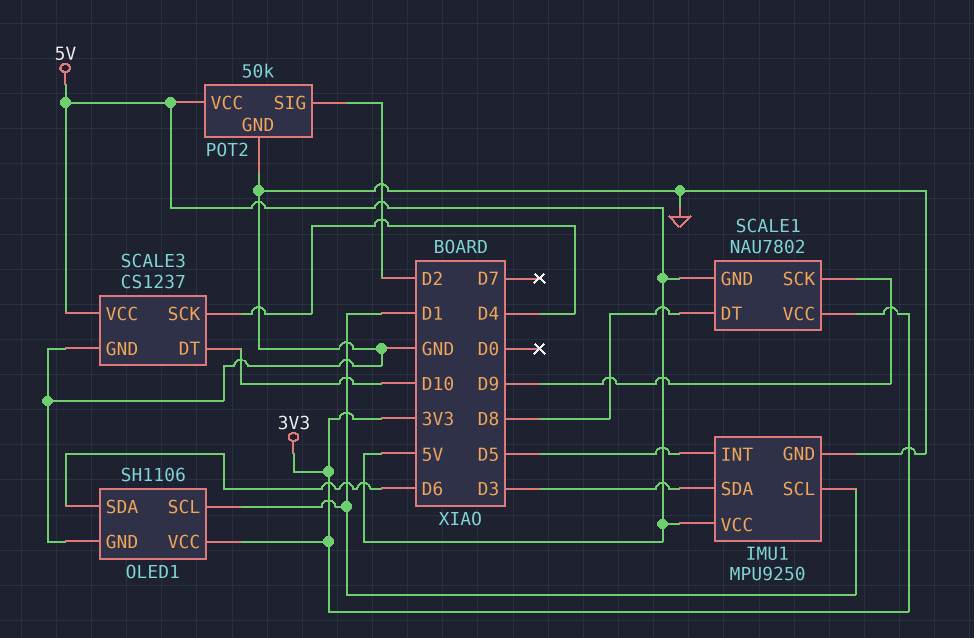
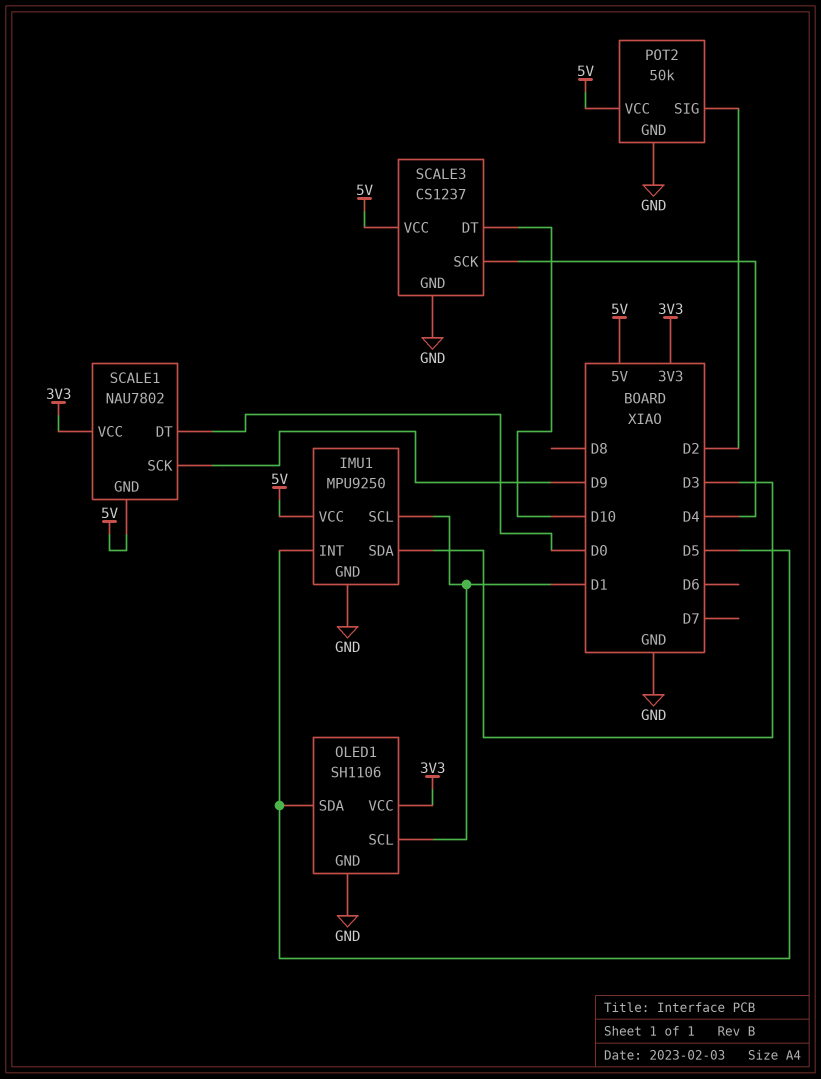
OLED1 pin SDA: D6 -> D5
SCALE1 pin DT: D8 -> D0

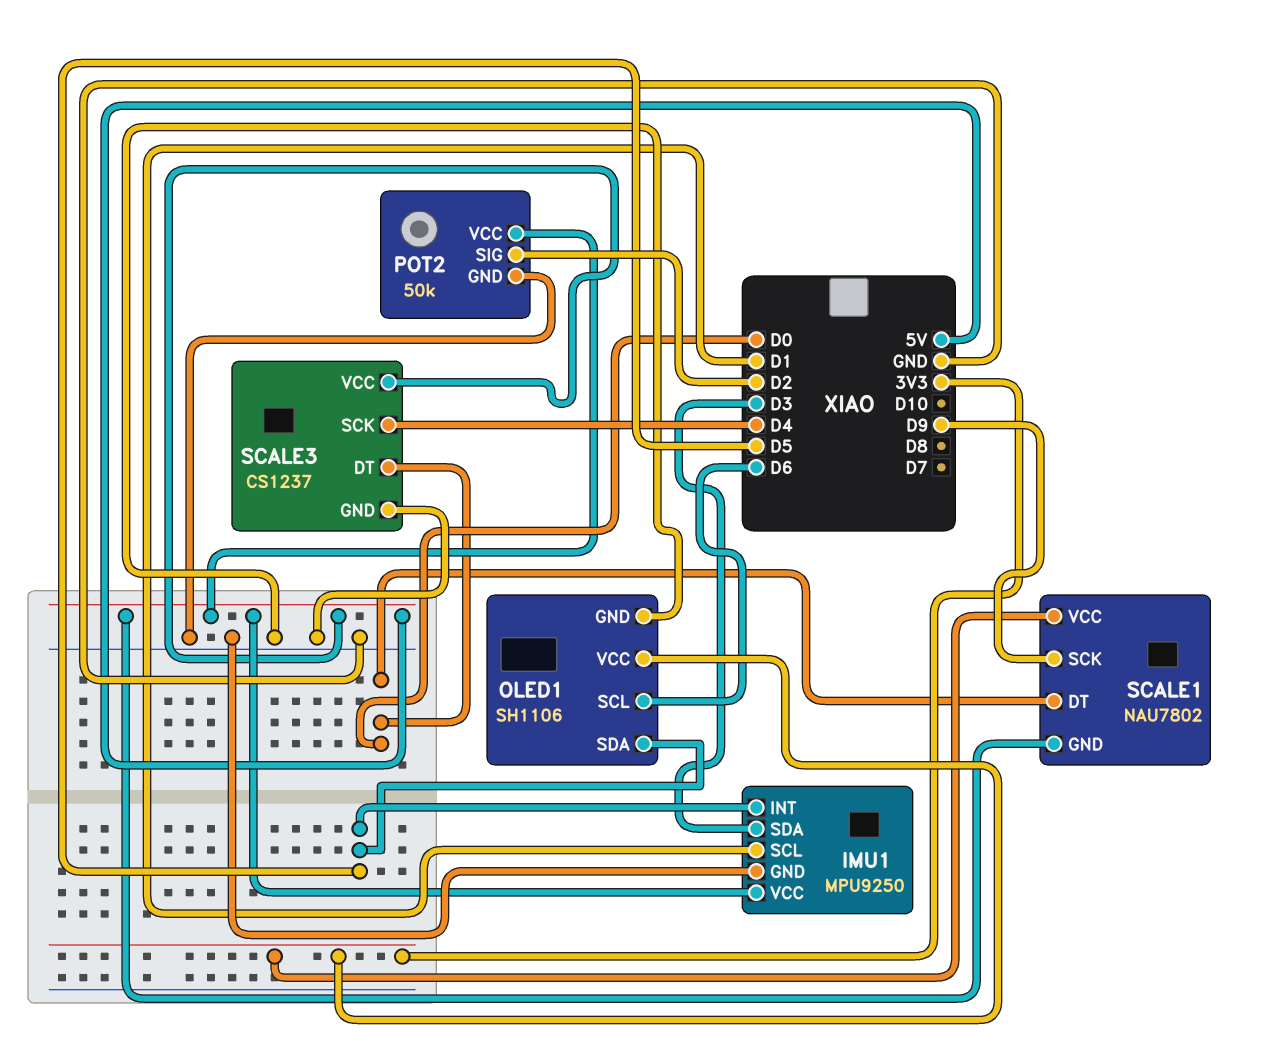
OLED1 pin SCL: D1 -> D6
SCALE3 pin DT: D10 -> D0

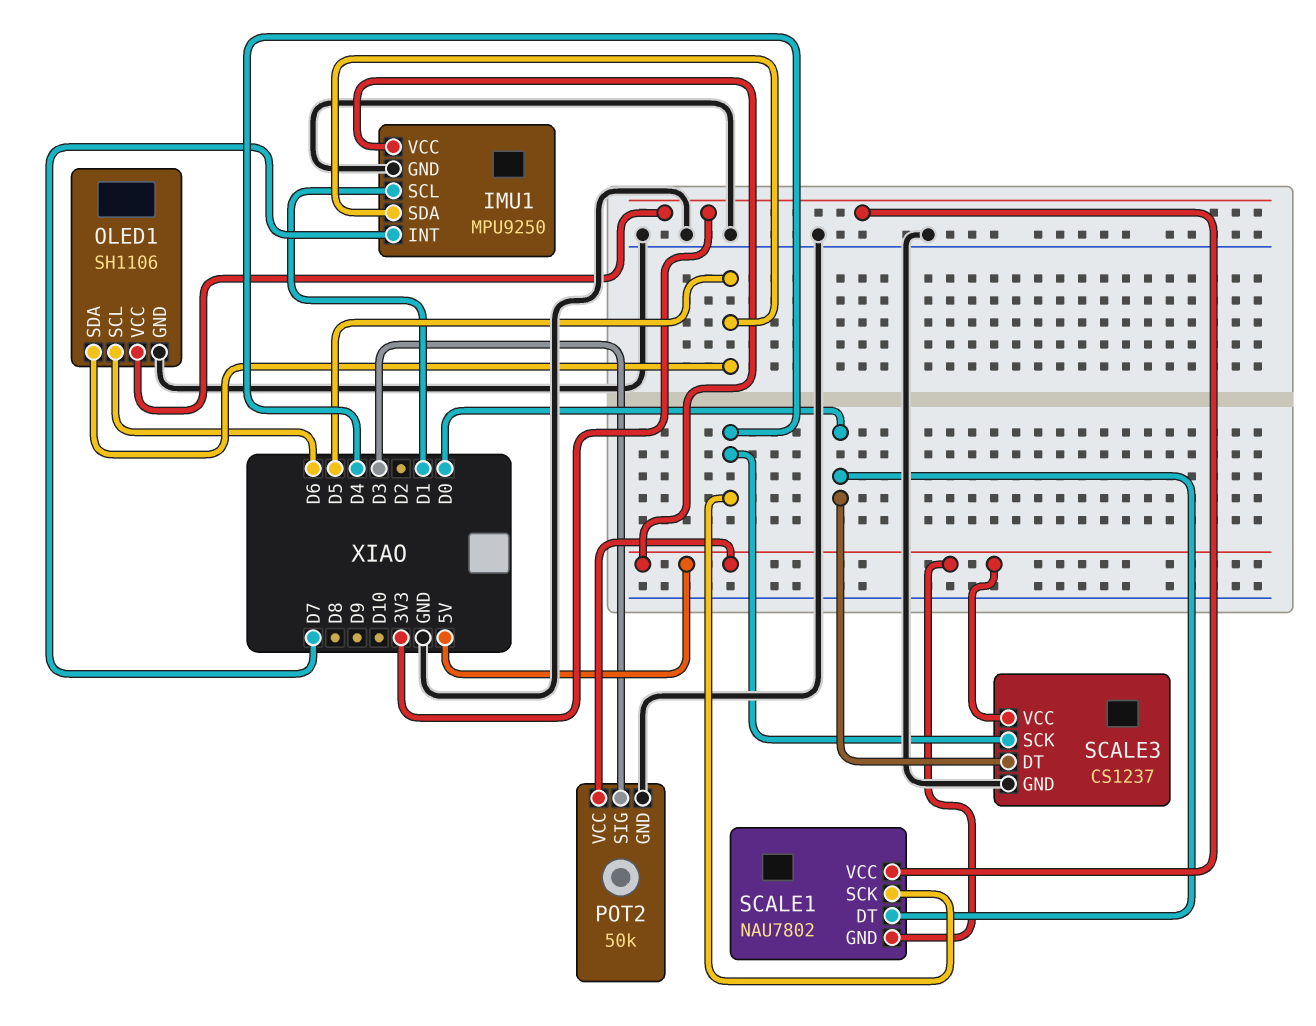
IMU1 pin INT: D5 -> D7
IMU1 pin SDA: D3 -> D5
POT2 pin SIG: D2 -> D3
SCALE1 pin SCK: D9 -> D4

